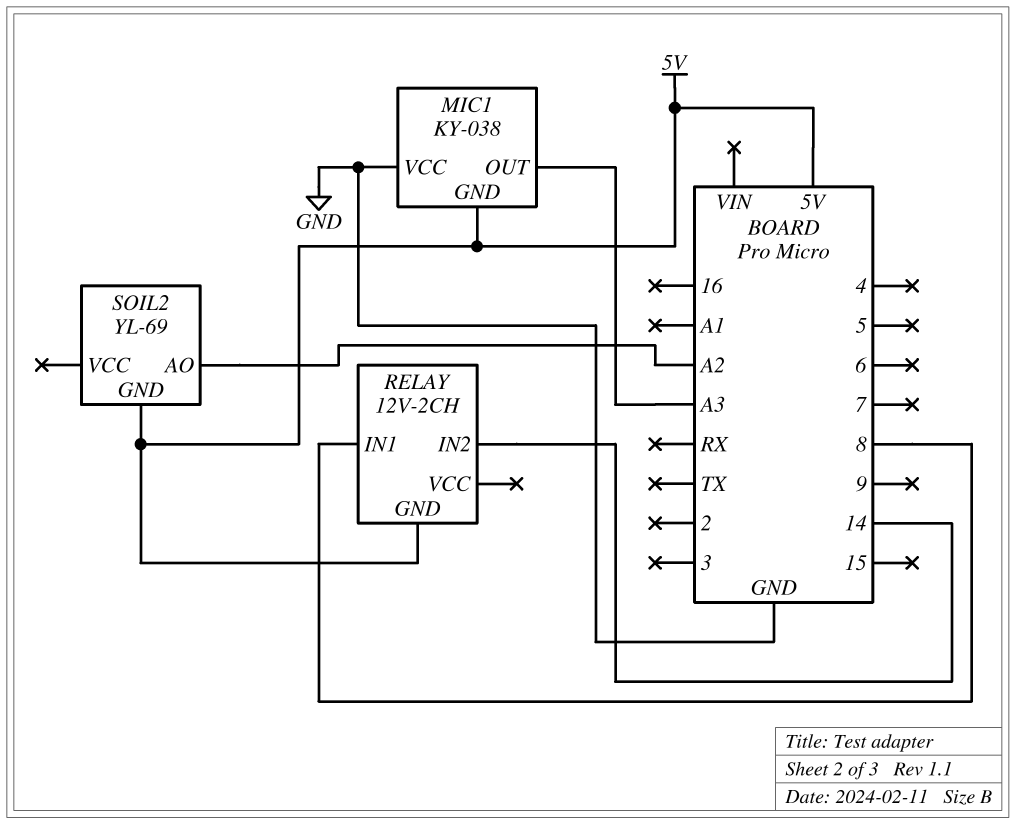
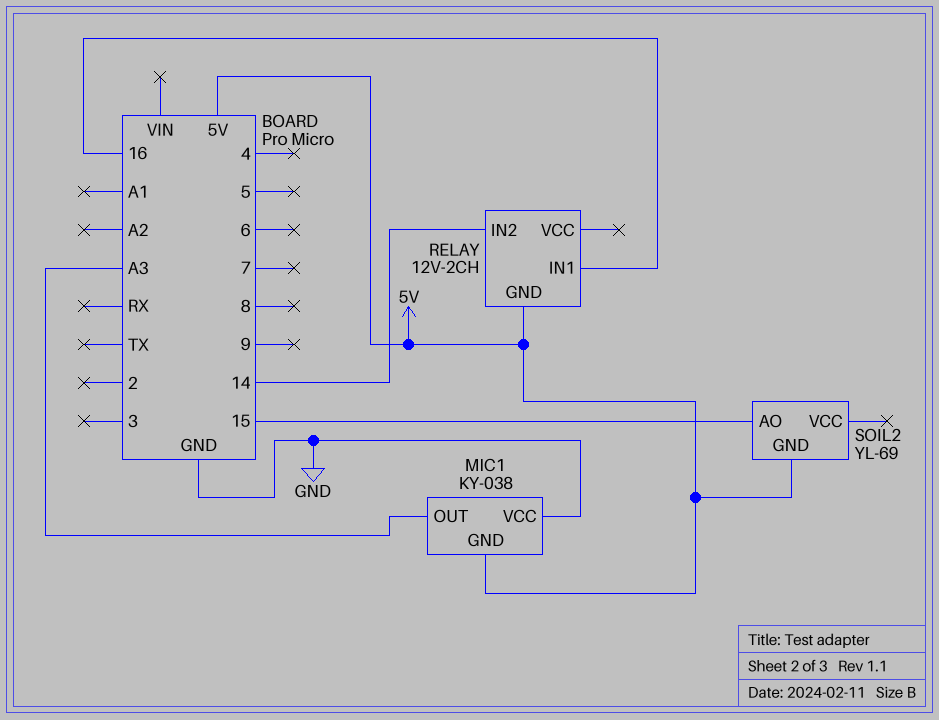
RELAY pin IN1: 8 -> 16
SOIL2 pin AO: A2 -> 15

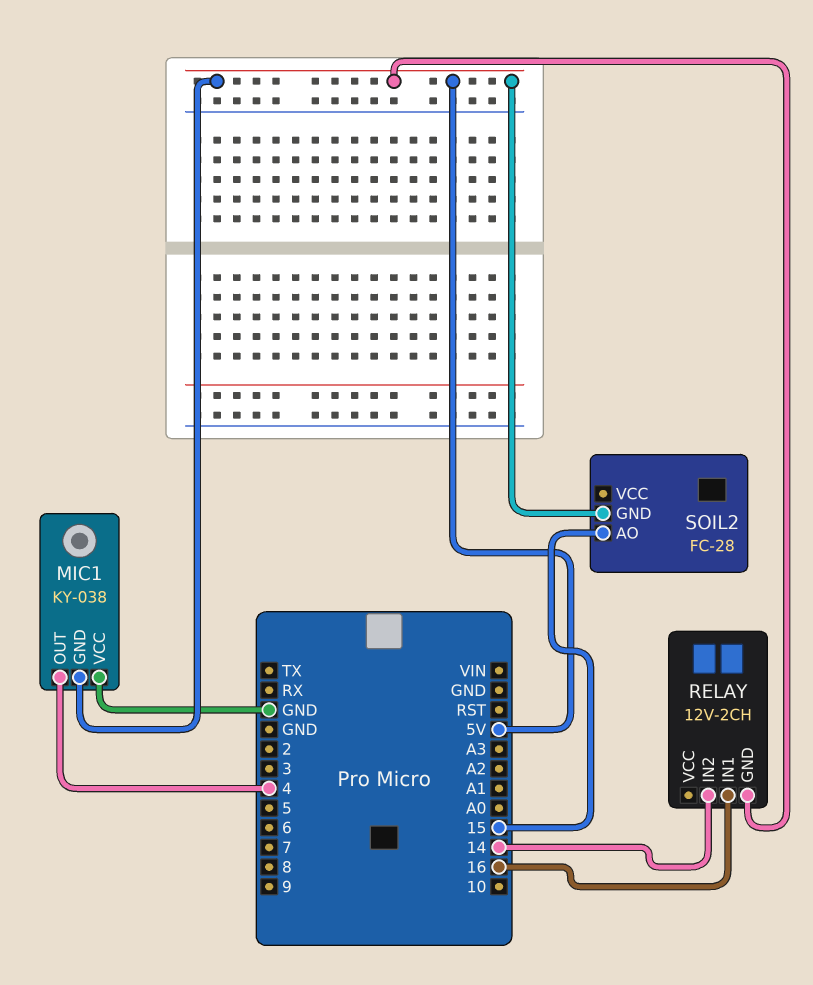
MIC1 pin OUT: A3 -> 4
SOIL2: YL-69 -> FC-28

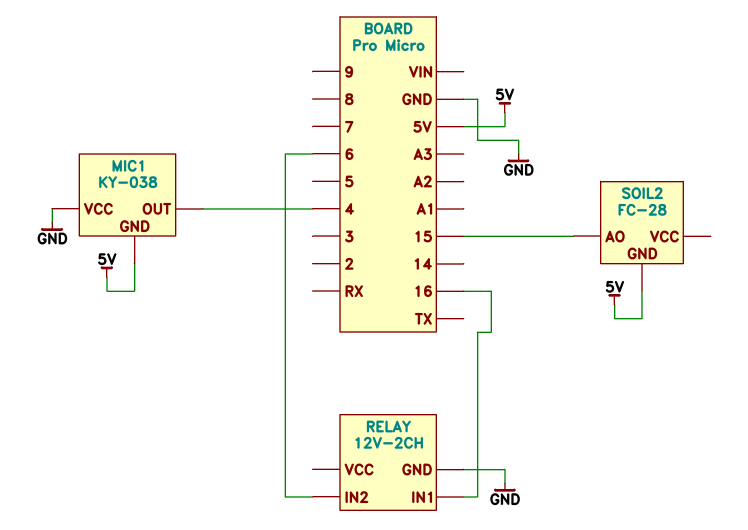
RELAY pin GND: 5V -> GND
RELAY pin IN2: 14 -> 6

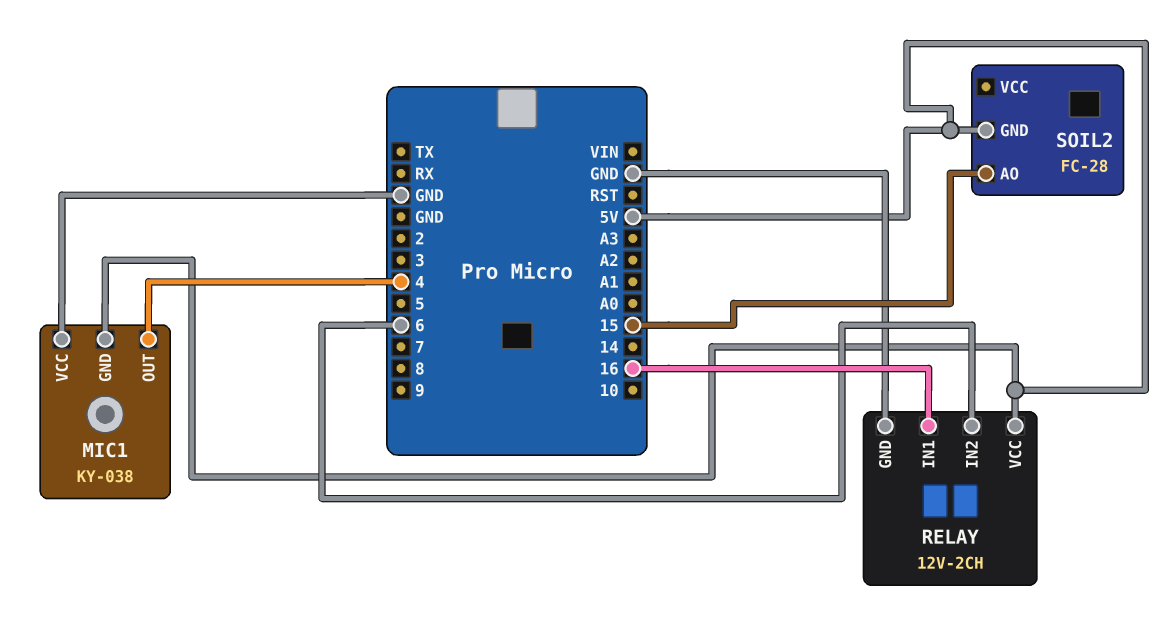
RELAY pin VCC: none -> 5V

